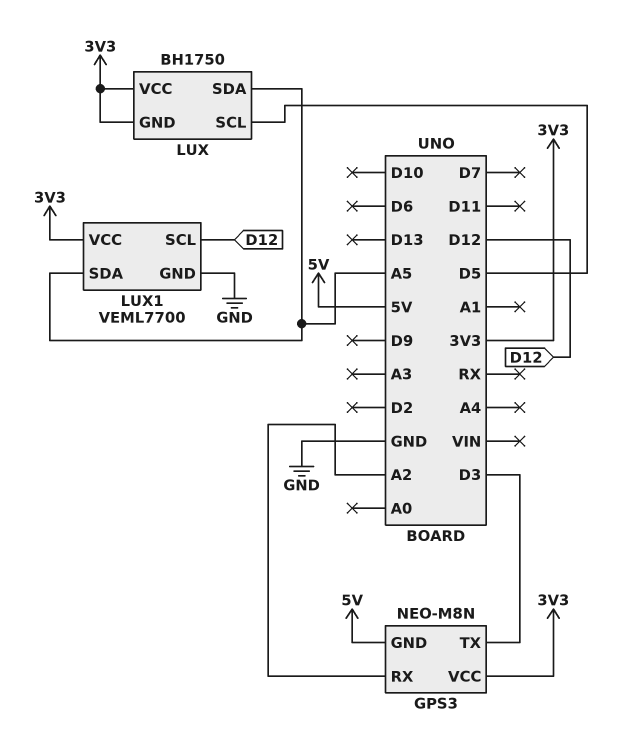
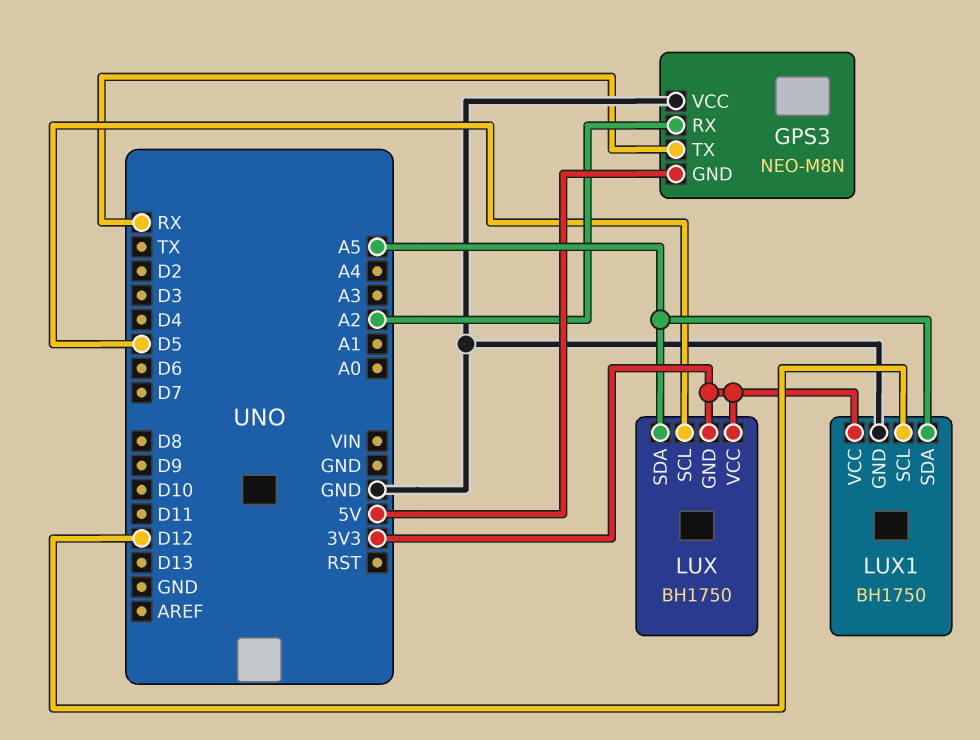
GPS3 pin TX: D3 -> RX
GPS3 pin VCC: 3V3 -> GND
LUX1: VEML7700 -> BH1750

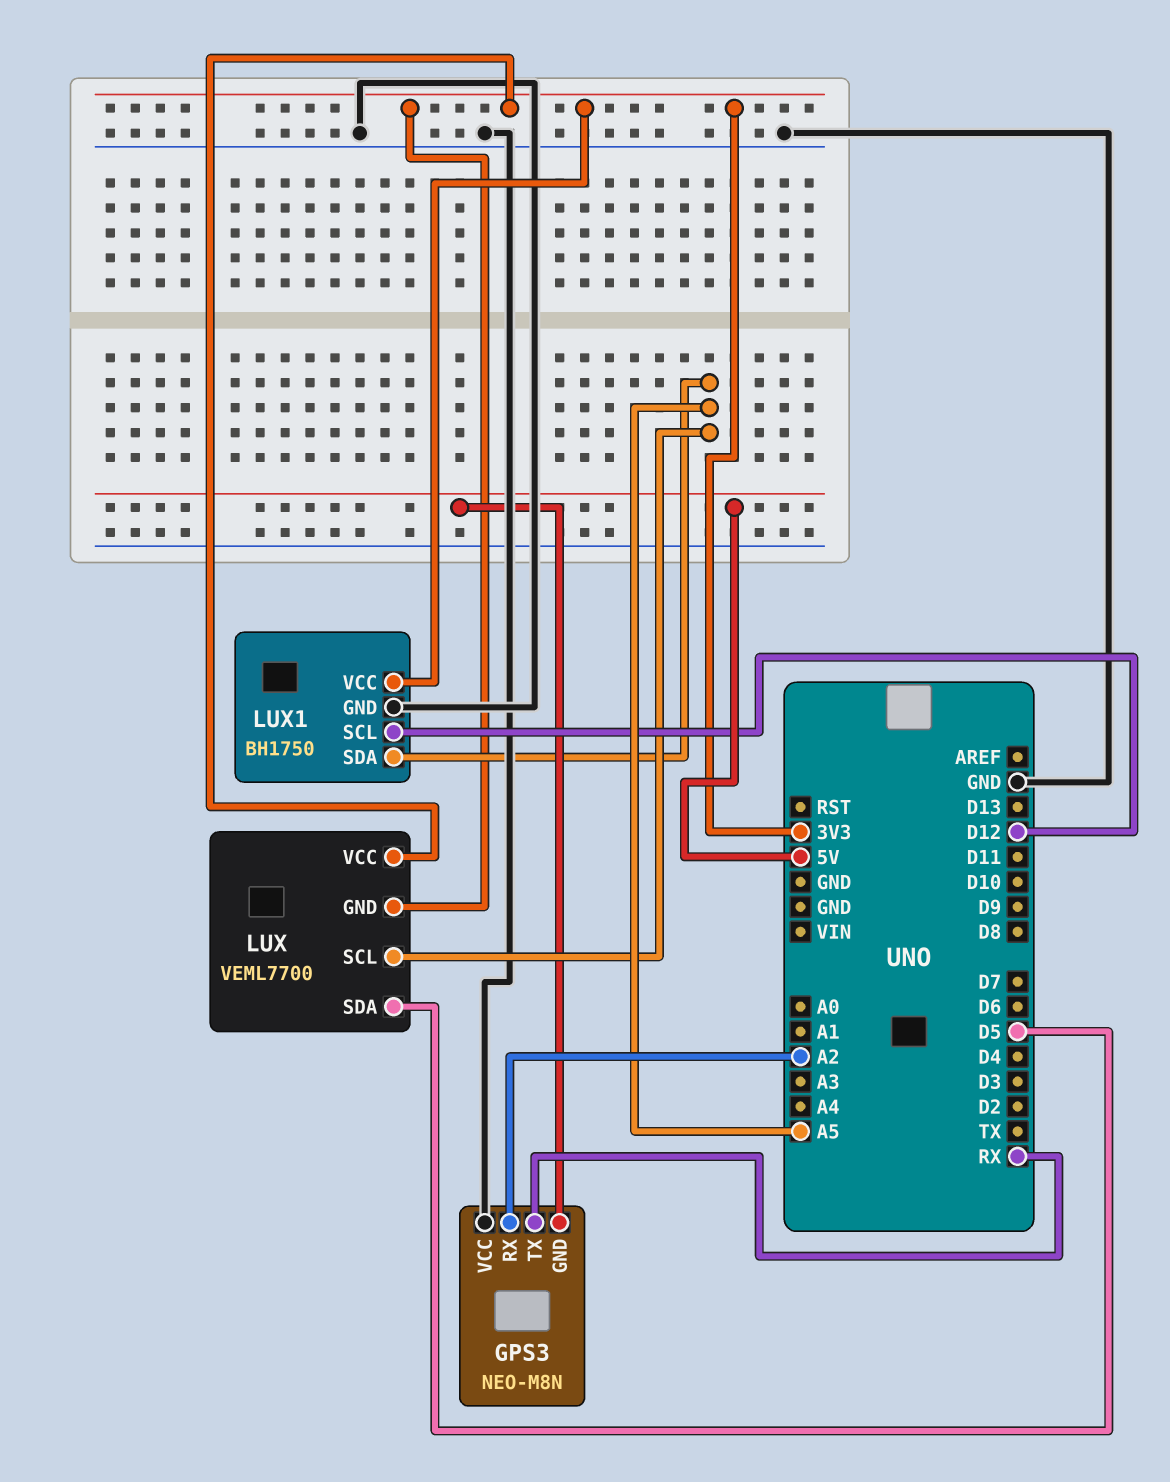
LUX: BH1750 -> VEML7700
LUX pin SCL: D5 -> A5
LUX pin SDA: A5 -> D5

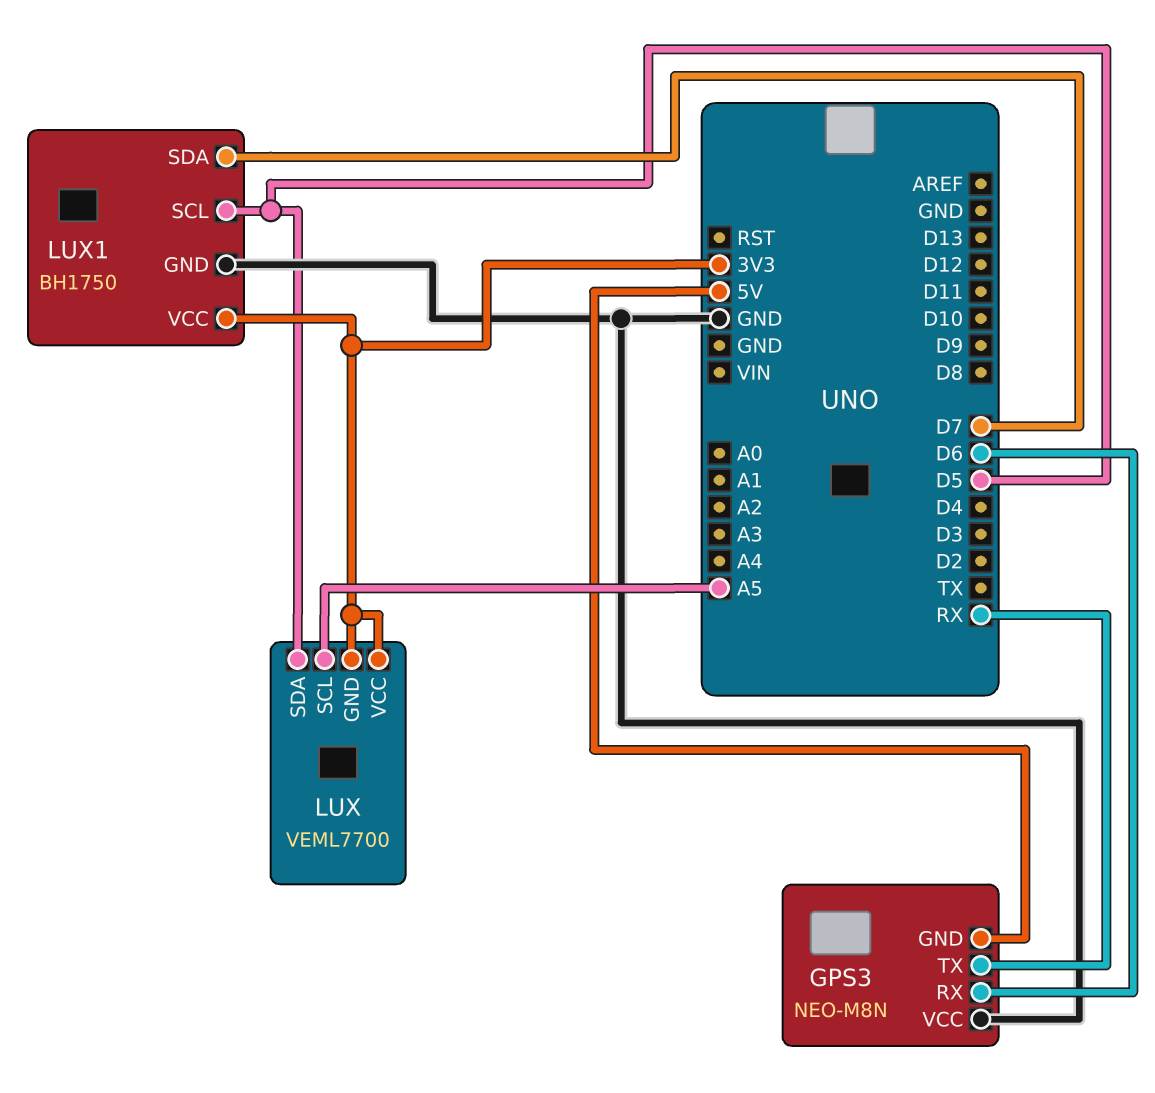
GPS3 pin RX: A2 -> D6
LUX1 pin SCL: D12 -> D5
LUX1 pin SDA: A5 -> D7

